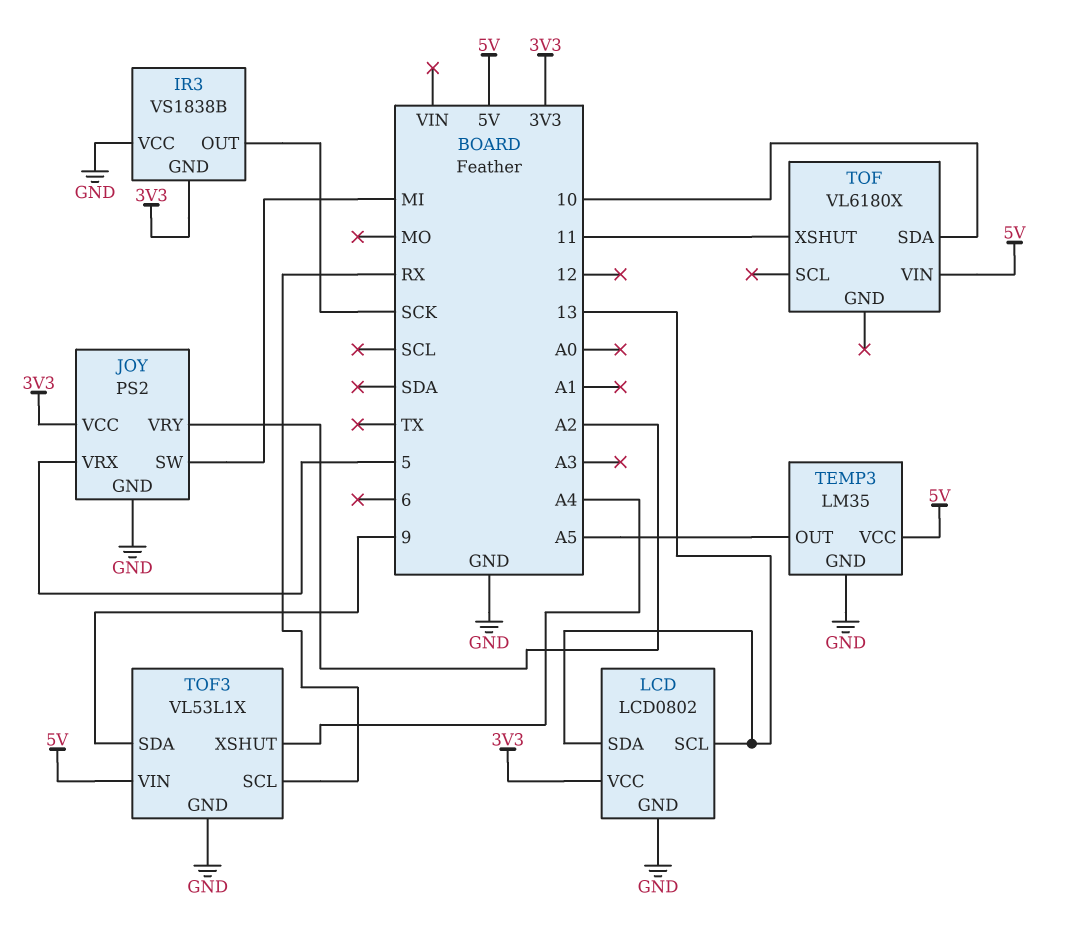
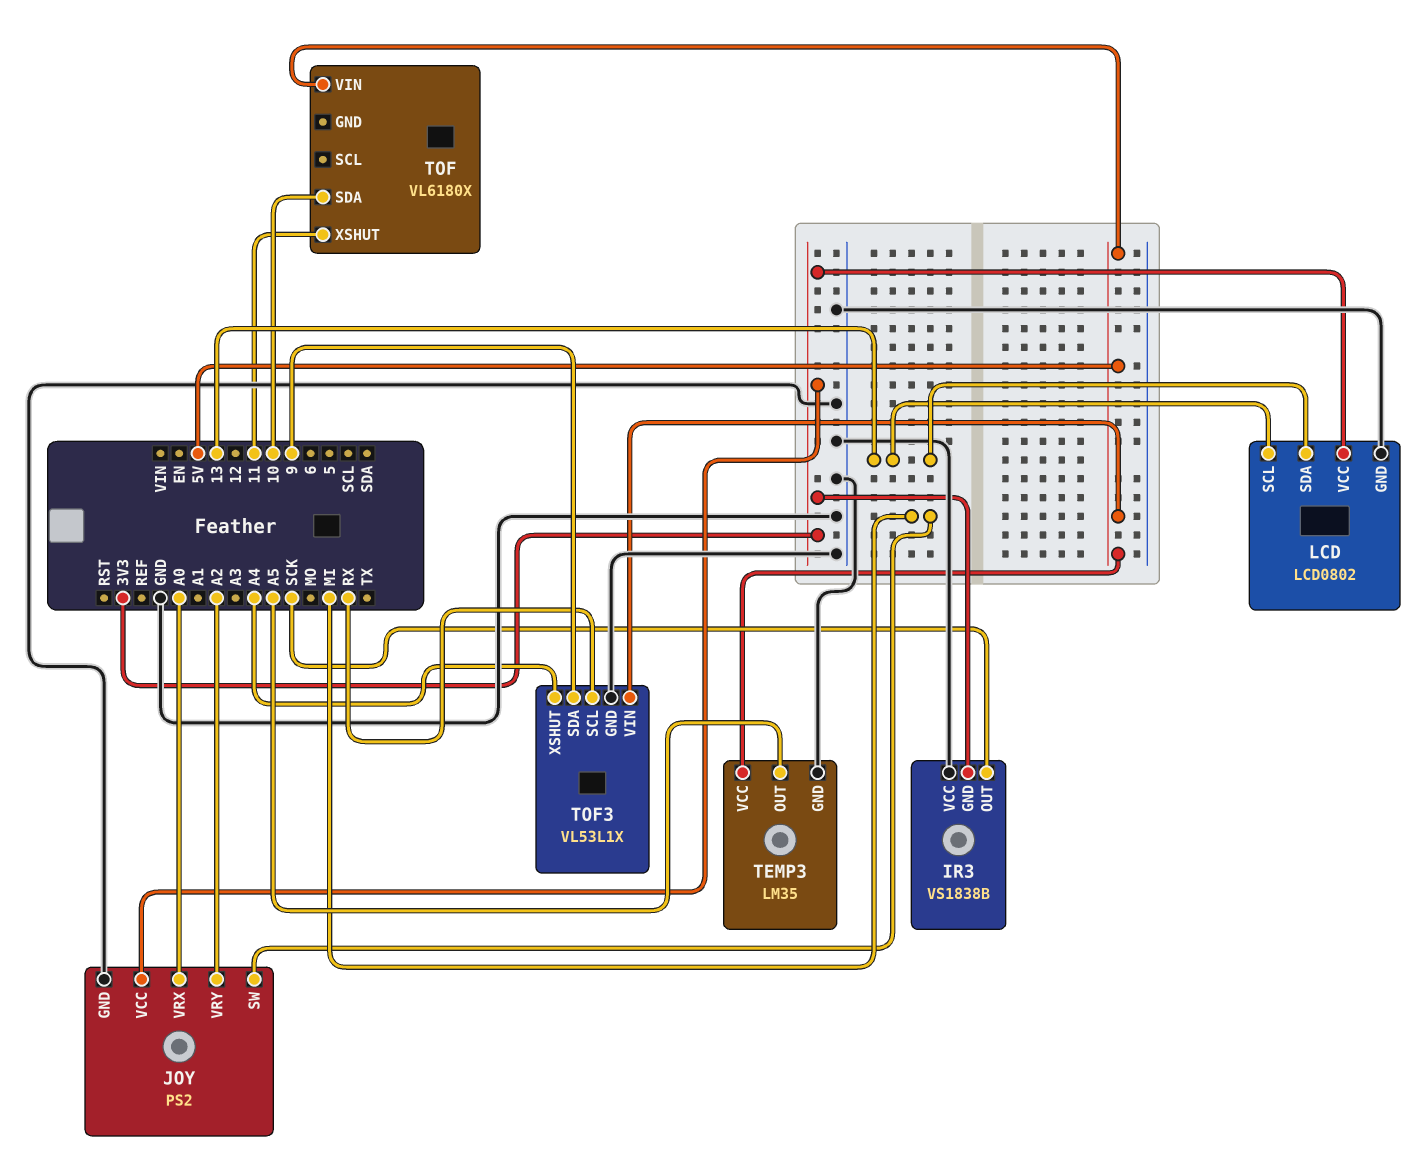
JOY pin VRX: 5 -> A0

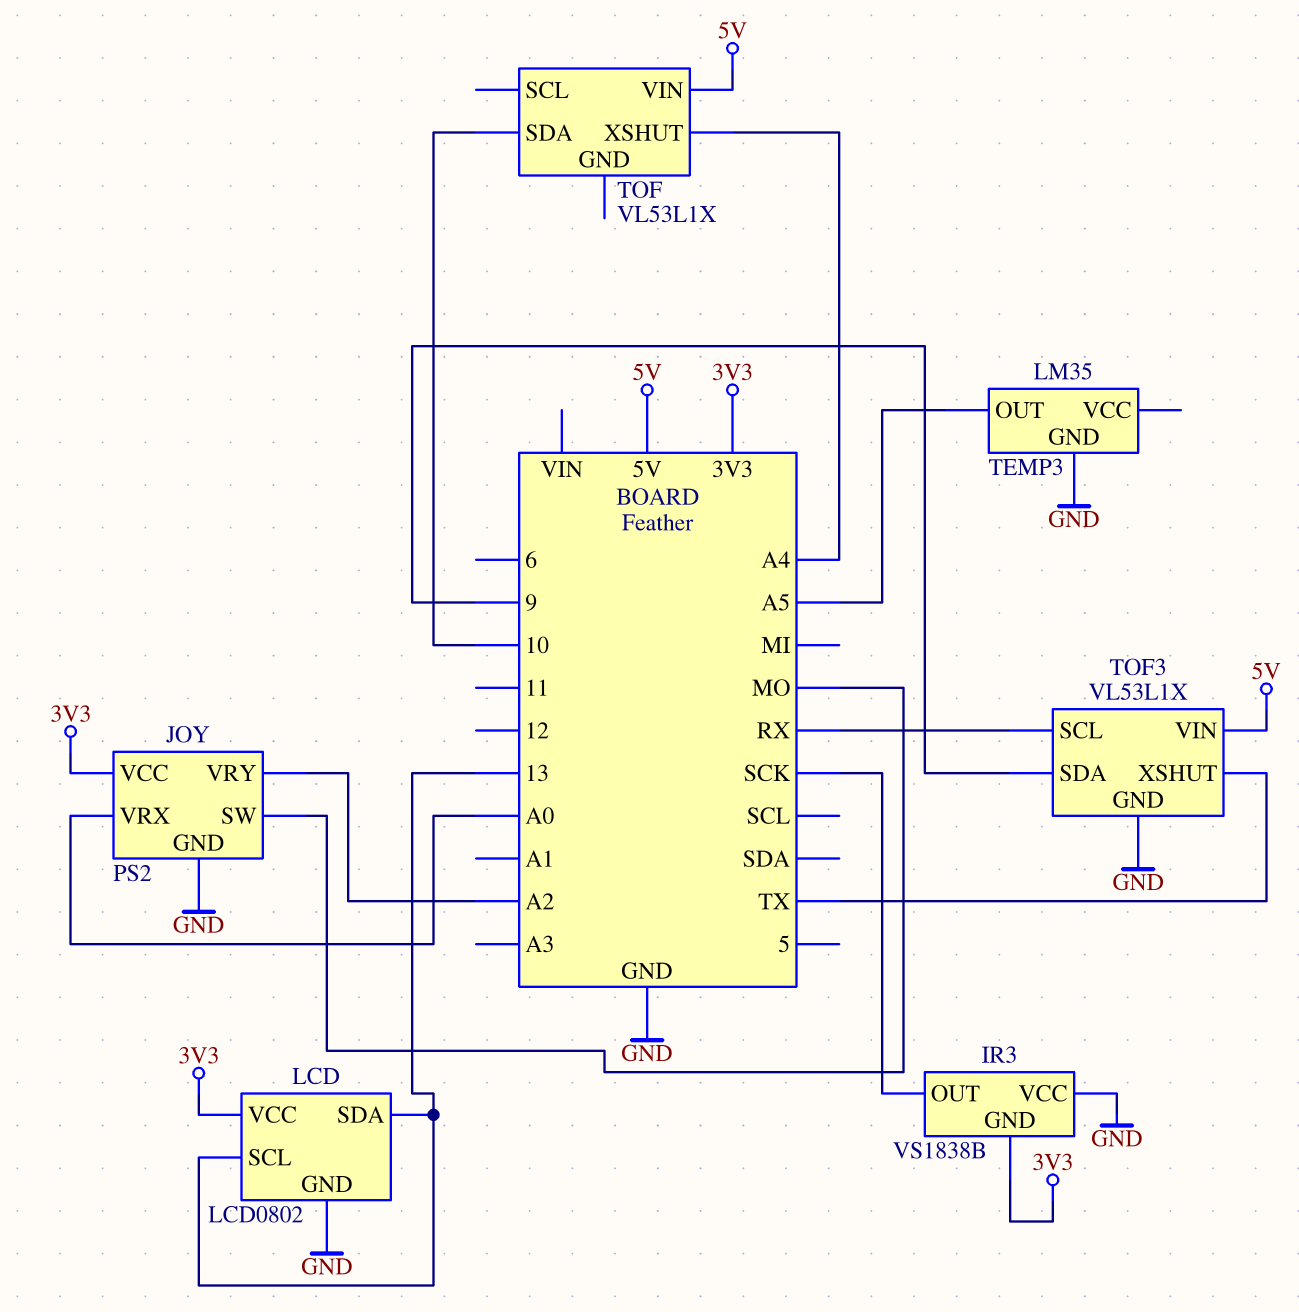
JOY pin SW: MI -> MO
TEMP3 pin VCC: 5V -> none
TOF: VL6180X -> VL53L1X
TOF pin XSHUT: 11 -> A4
TOF3 pin XSHUT: A4 -> TX

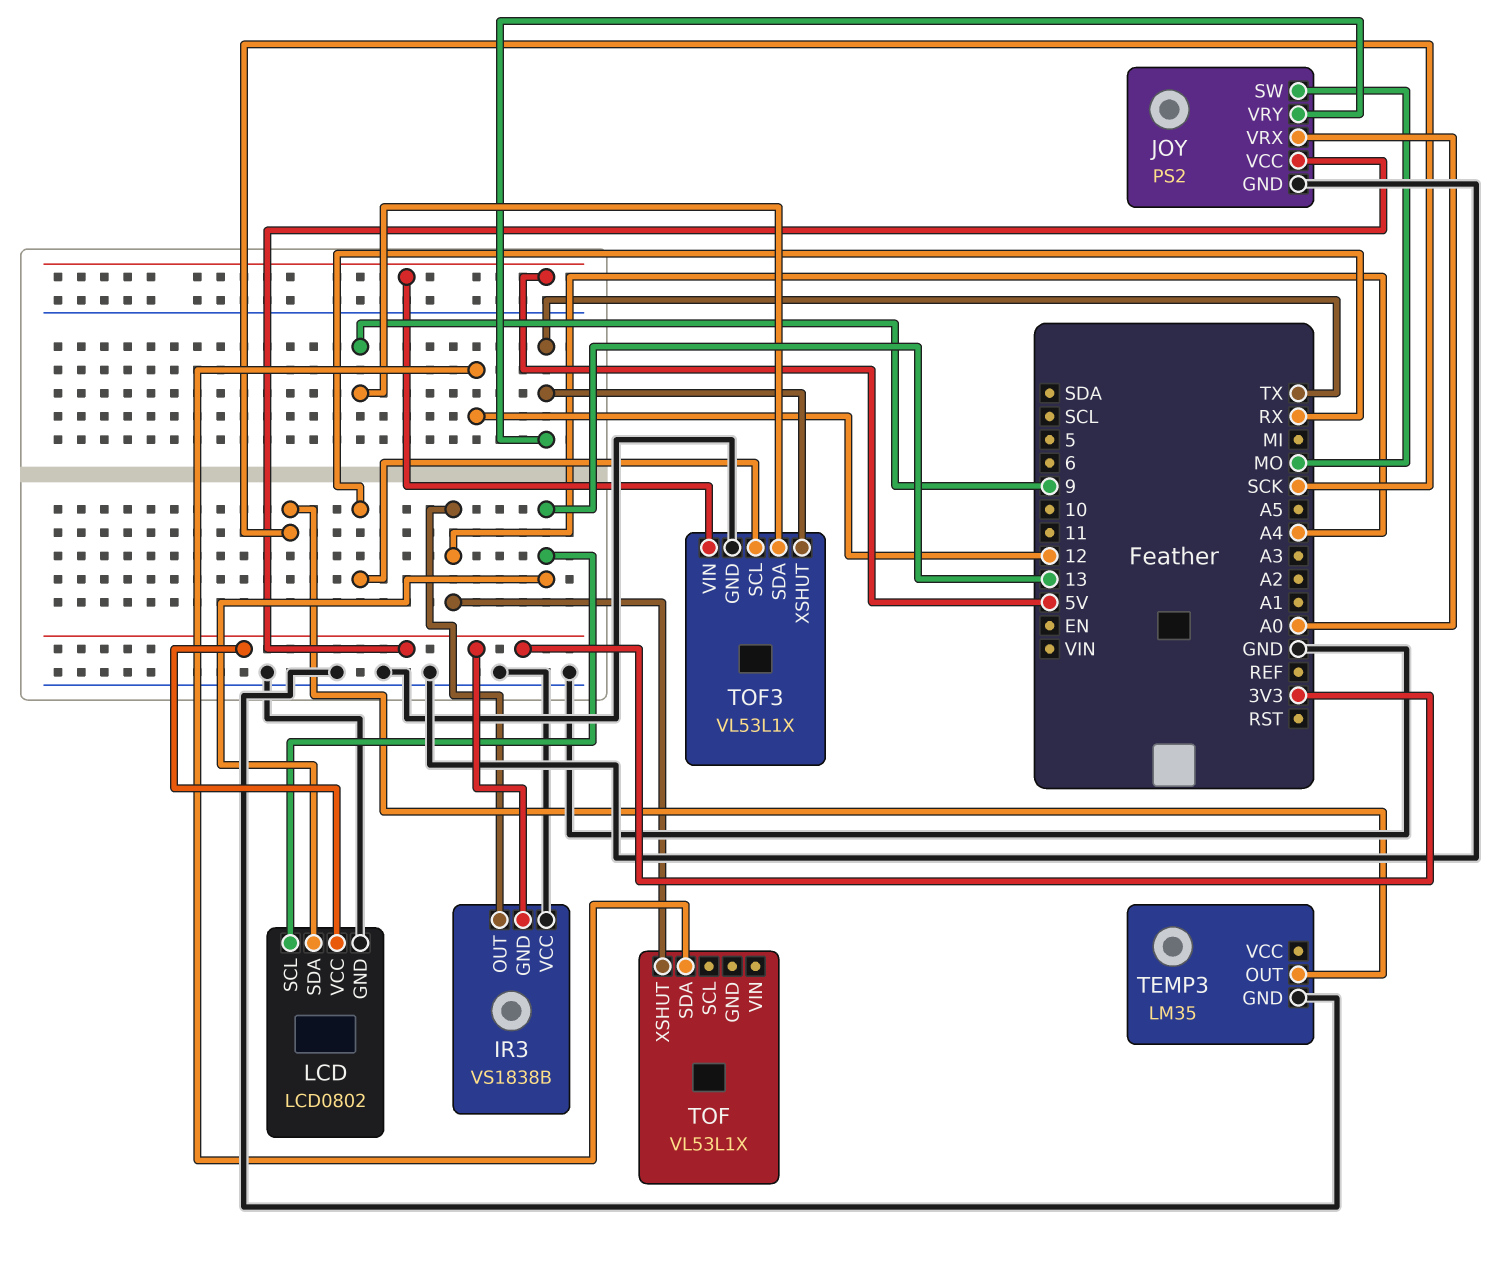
IR3 pin OUT: SCK -> A4
JOY pin VRY: A2 -> TX
TEMP3 pin OUT: A5 -> SCK
TOF pin SDA: 10 -> 12
TOF pin VIN: 5V -> none

